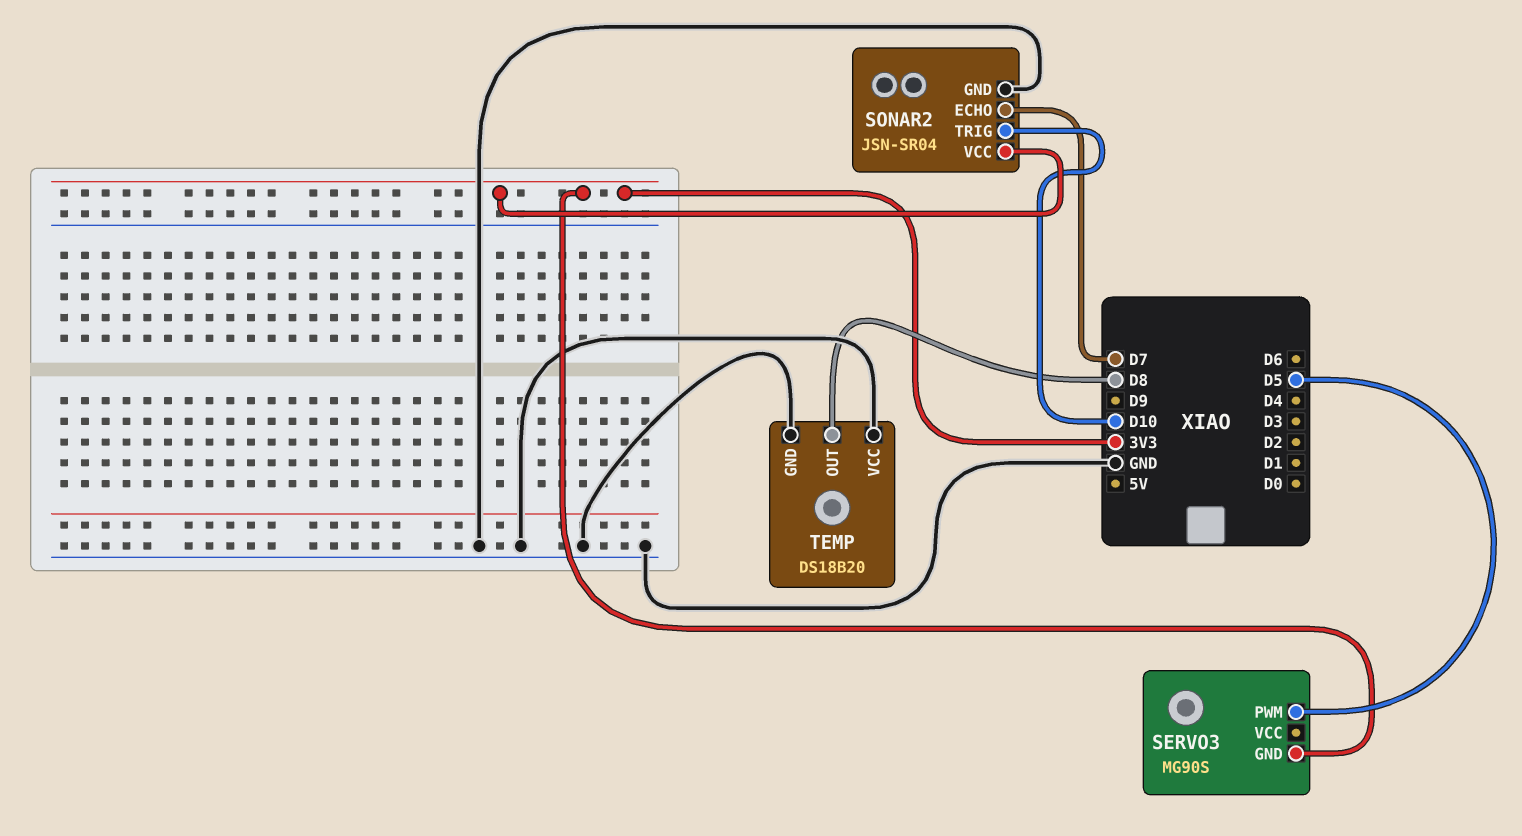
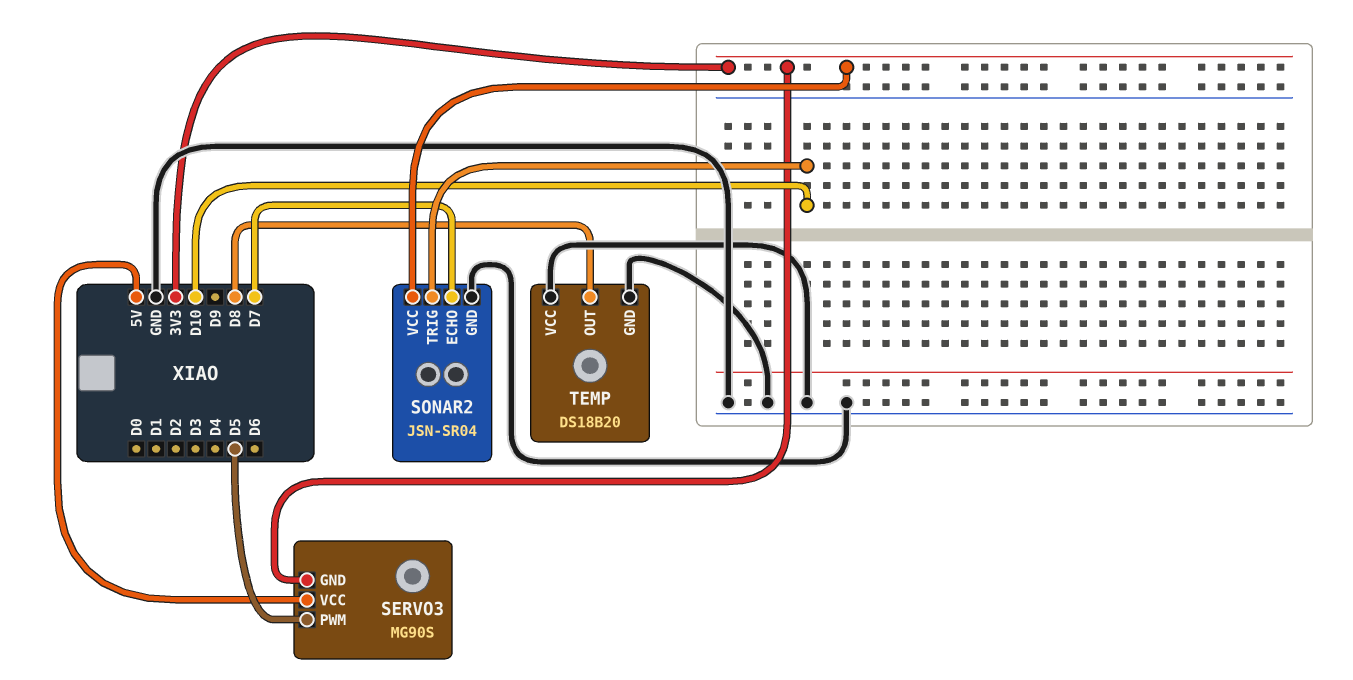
SERVO3 pin VCC: none -> 5V

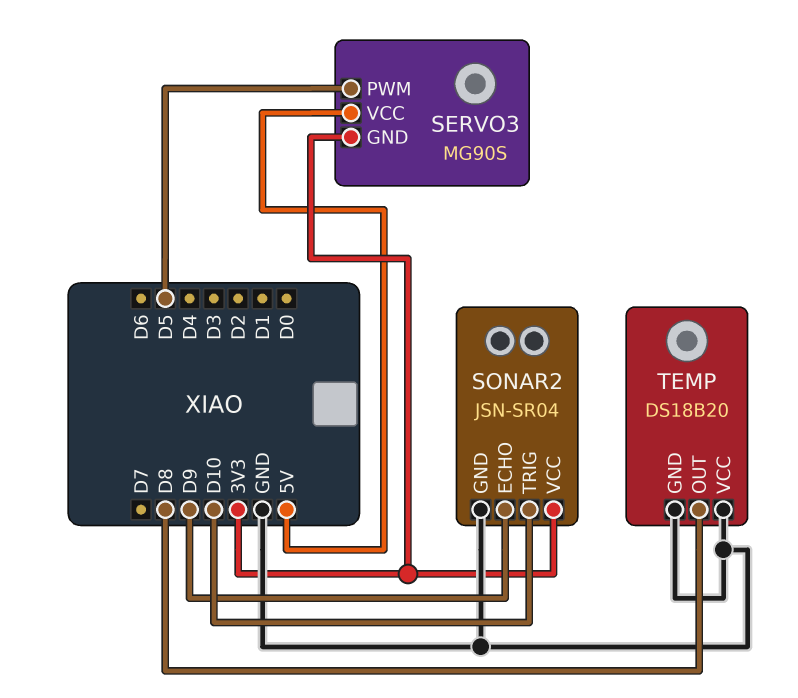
SONAR2 pin ECHO: D7 -> D9

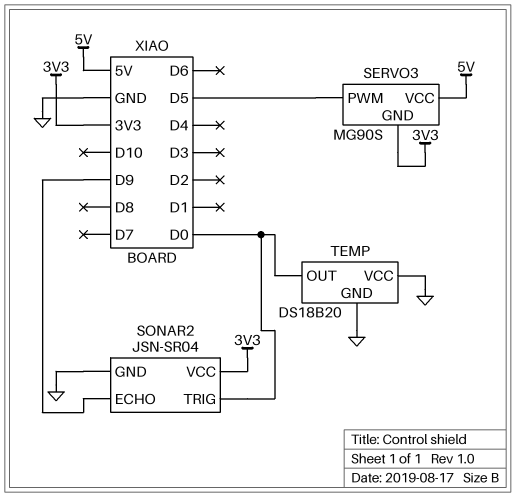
SONAR2 pin TRIG: D10 -> D0
TEMP pin OUT: D8 -> D0

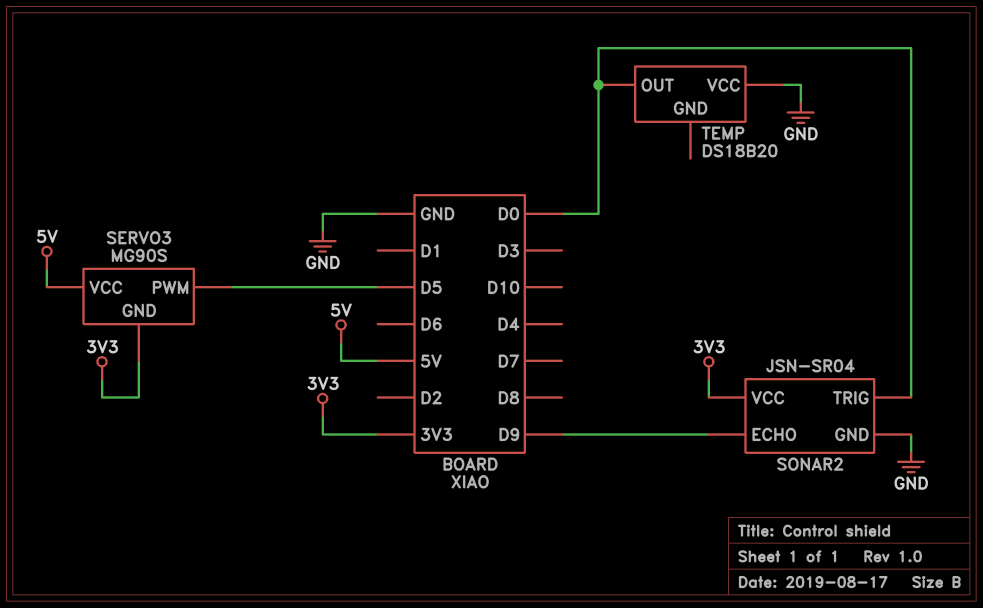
TEMP pin GND: GND -> none

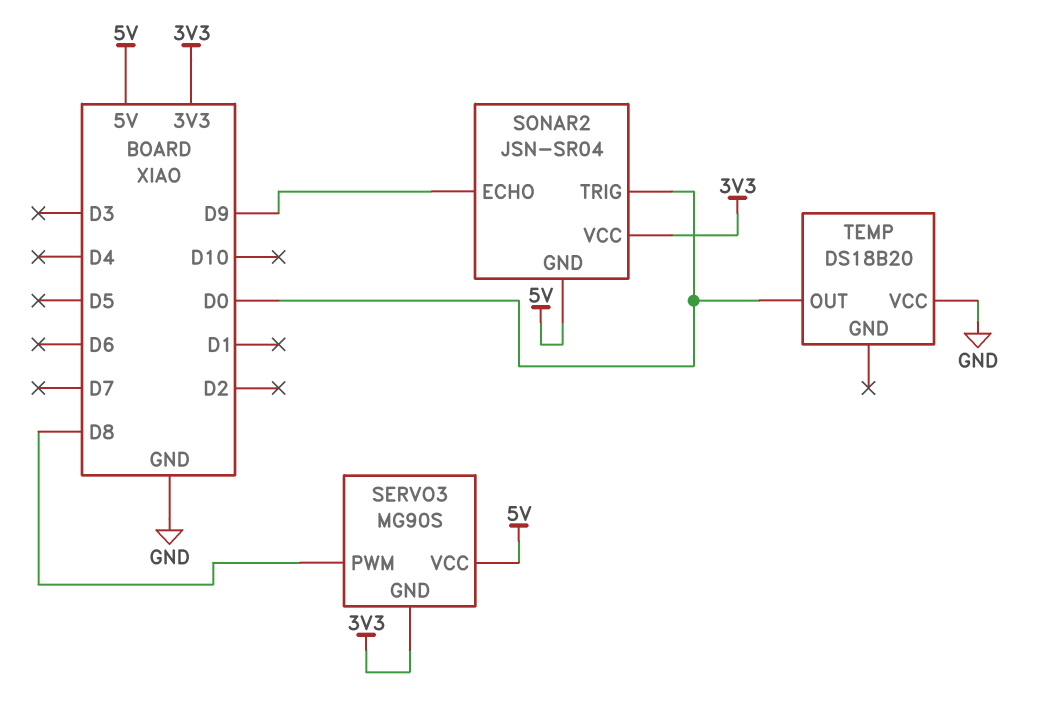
SERVO3 pin PWM: D5 -> D8
SONAR2 pin GND: GND -> 5V

